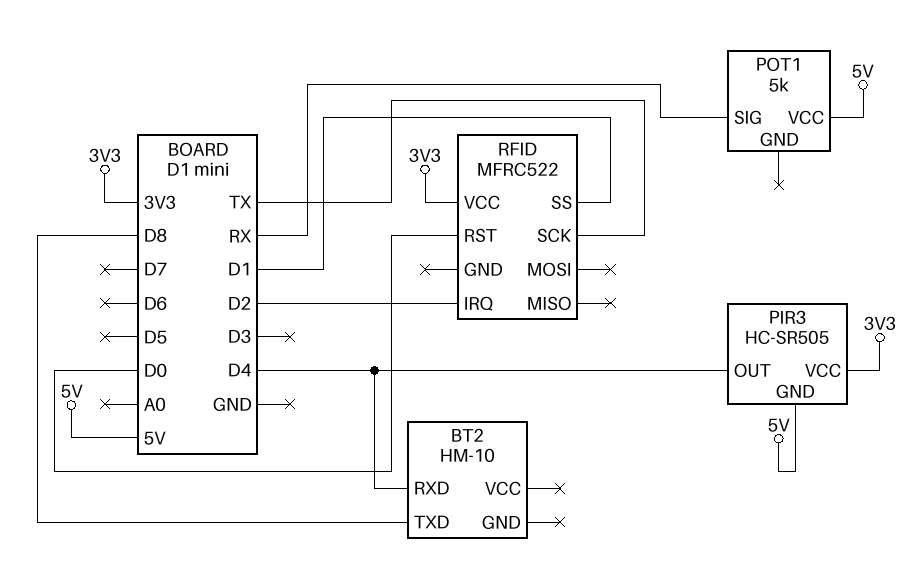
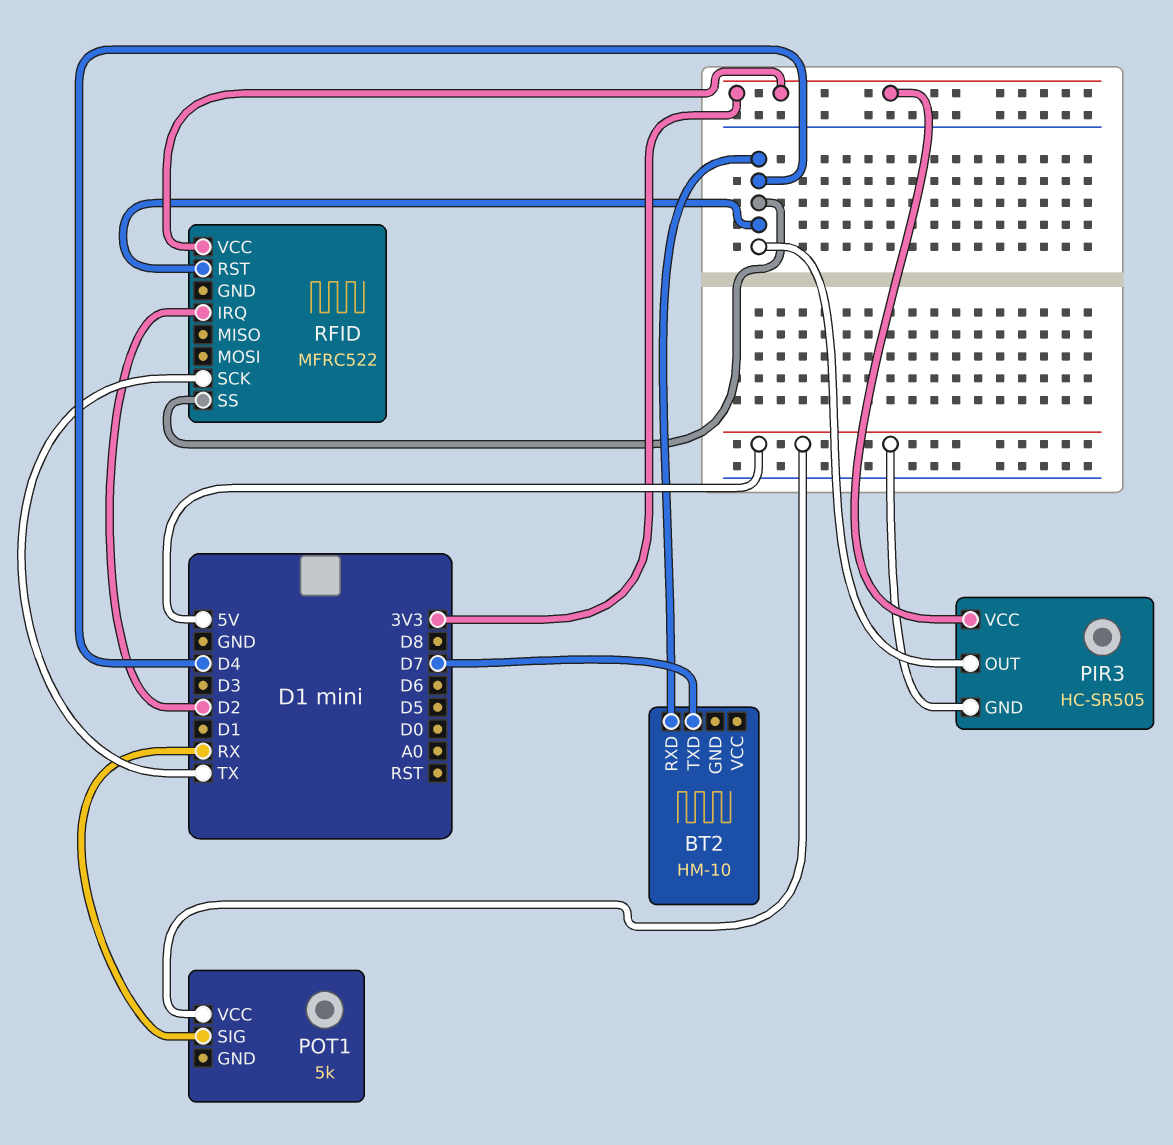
BT2 pin TXD: D8 -> D7
RFID pin RST: D0 -> D4
RFID pin SS: D1 -> D4

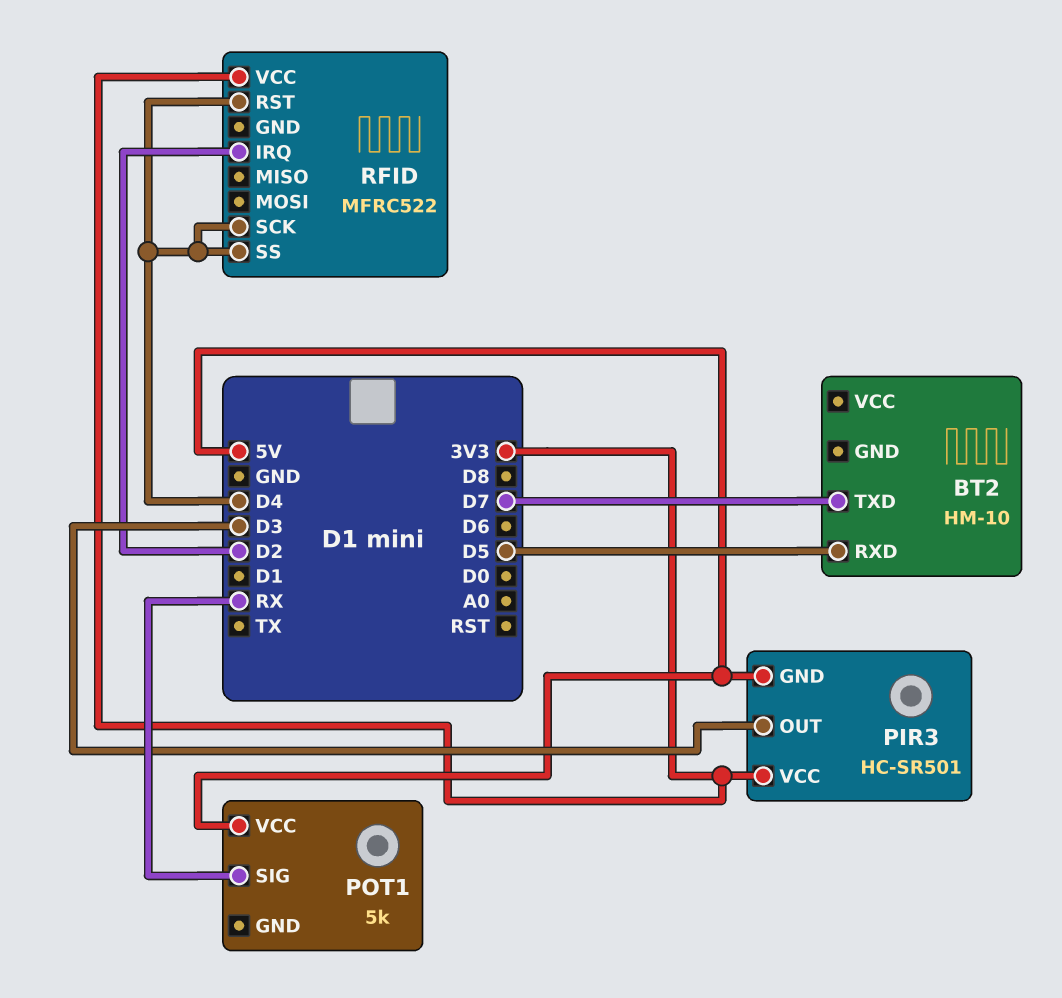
BT2 pin RXD: D4 -> D5
PIR3: HC-SR505 -> HC-SR501
PIR3 pin OUT: D4 -> D3
RFID pin SCK: TX -> D4

